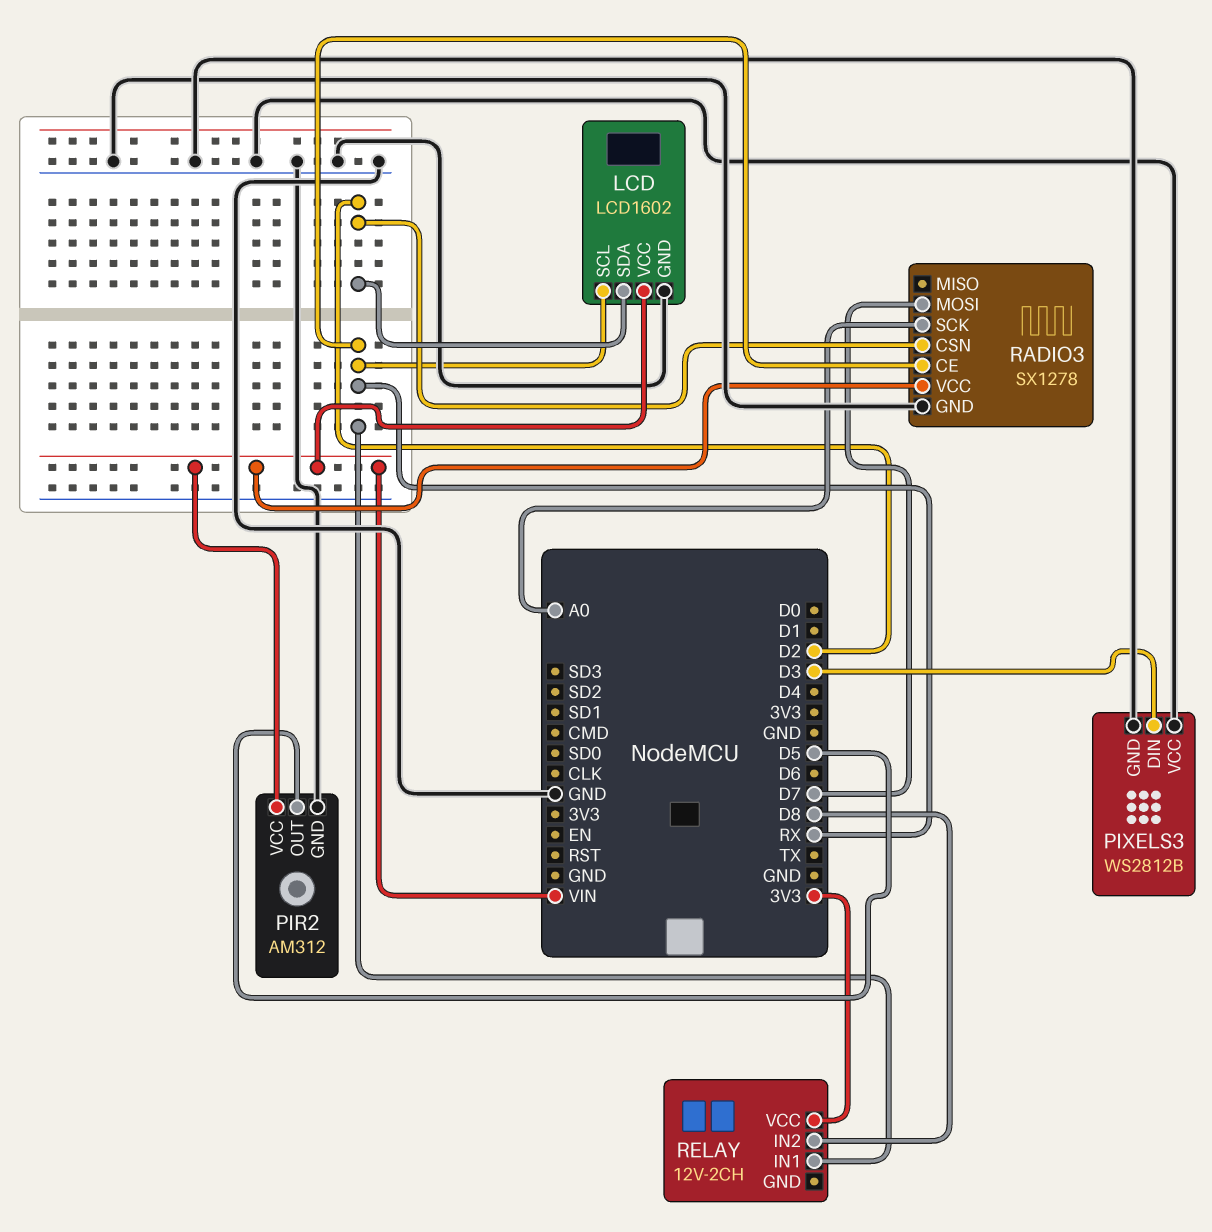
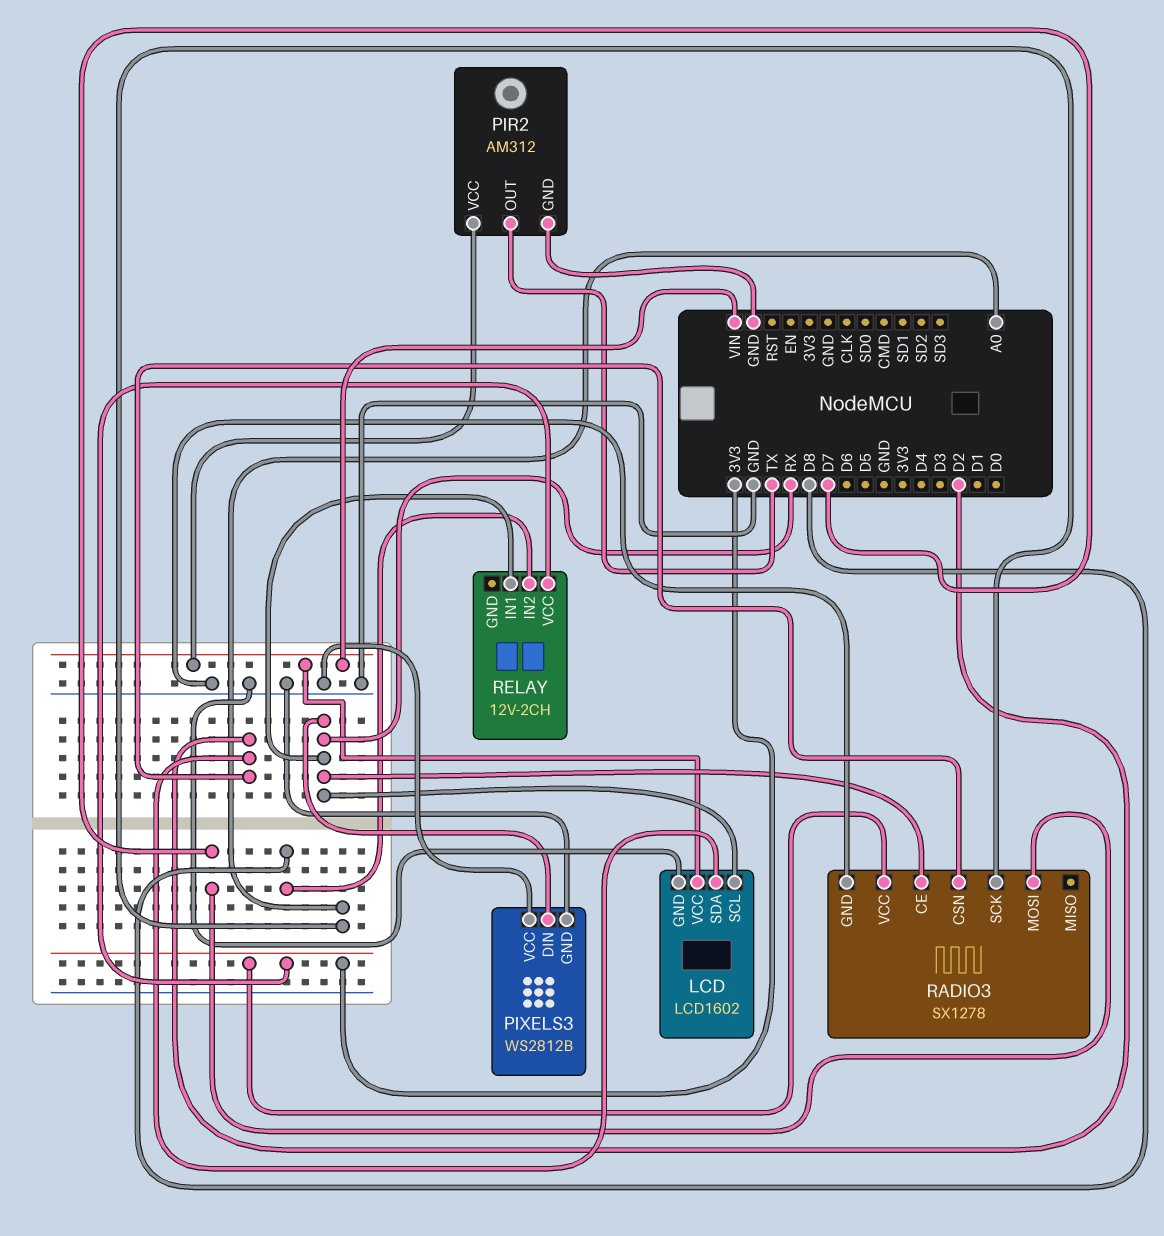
PIR2 pin OUT: D5 -> TX
PIXELS3 pin DIN: D3 -> RX
RADIO3 pin VCC: VIN -> 3V3

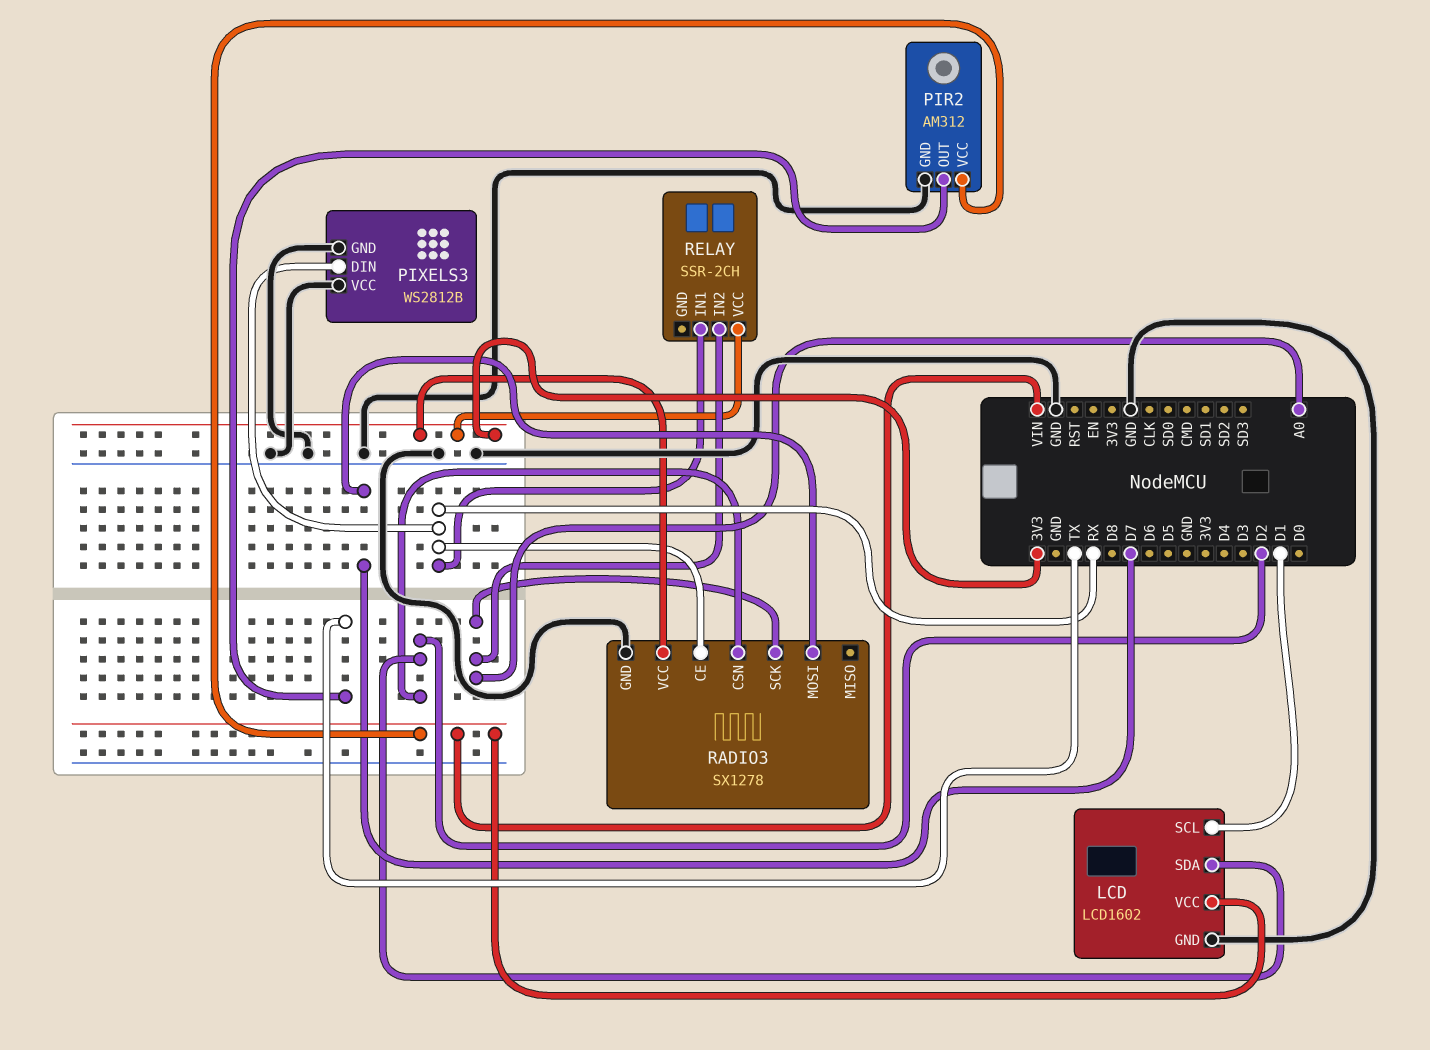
LCD pin SCL: RX -> D1
RELAY: 12V-2CH -> SSR-2CH
RELAY pin IN2: D8 -> A0

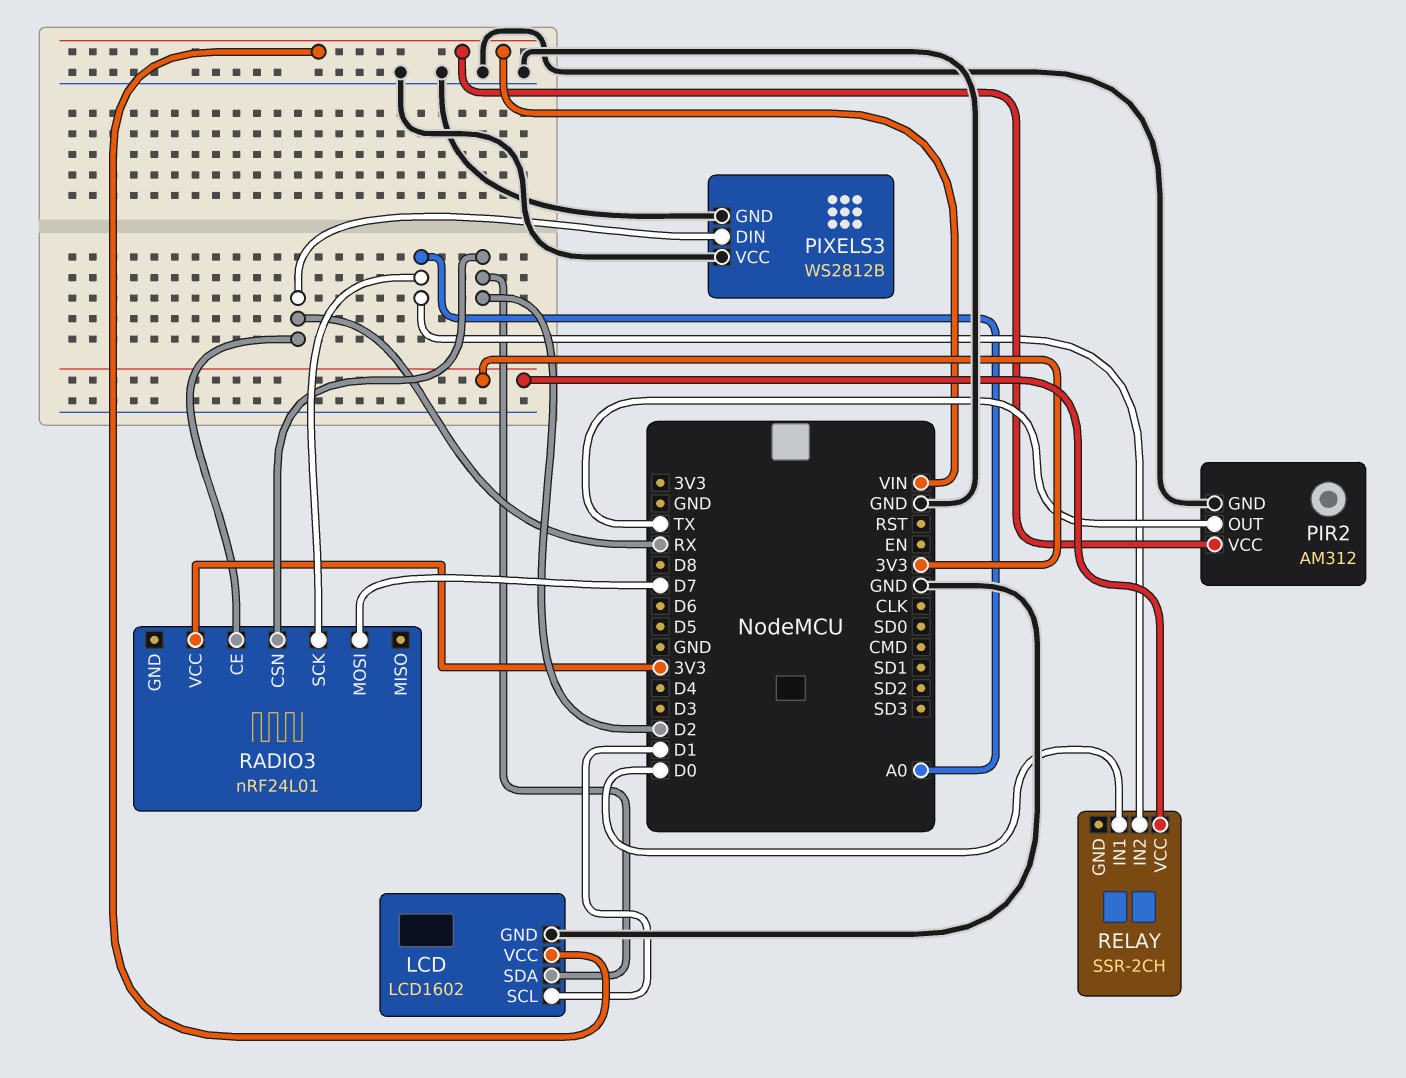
RADIO3: SX1278 -> nRF24L01
RADIO3 pin GND: GND -> none
RELAY pin IN1: RX -> D0

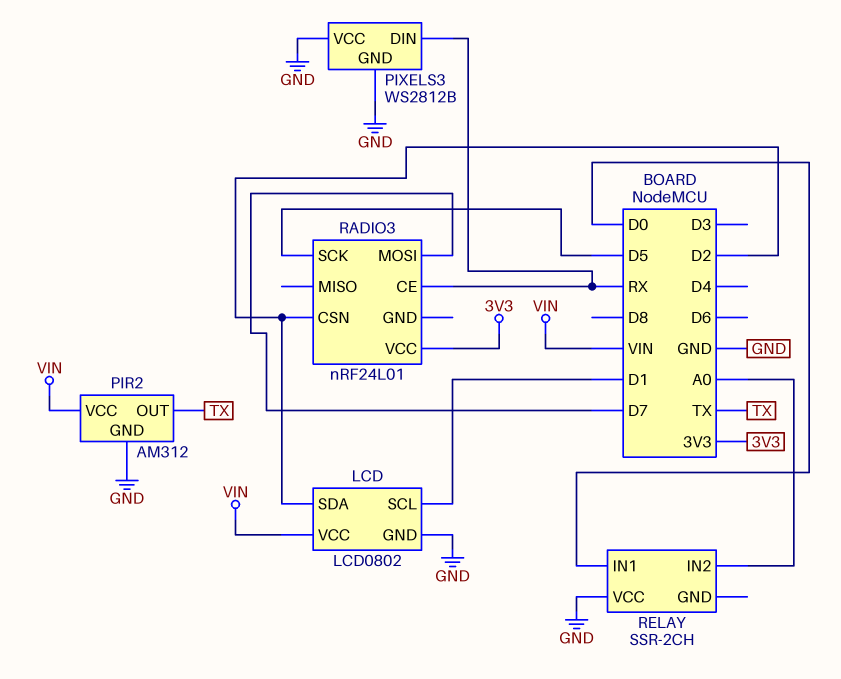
LCD: LCD1602 -> LCD0802
RADIO3 pin SCK: A0 -> D5
RELAY pin VCC: 3V3 -> GND

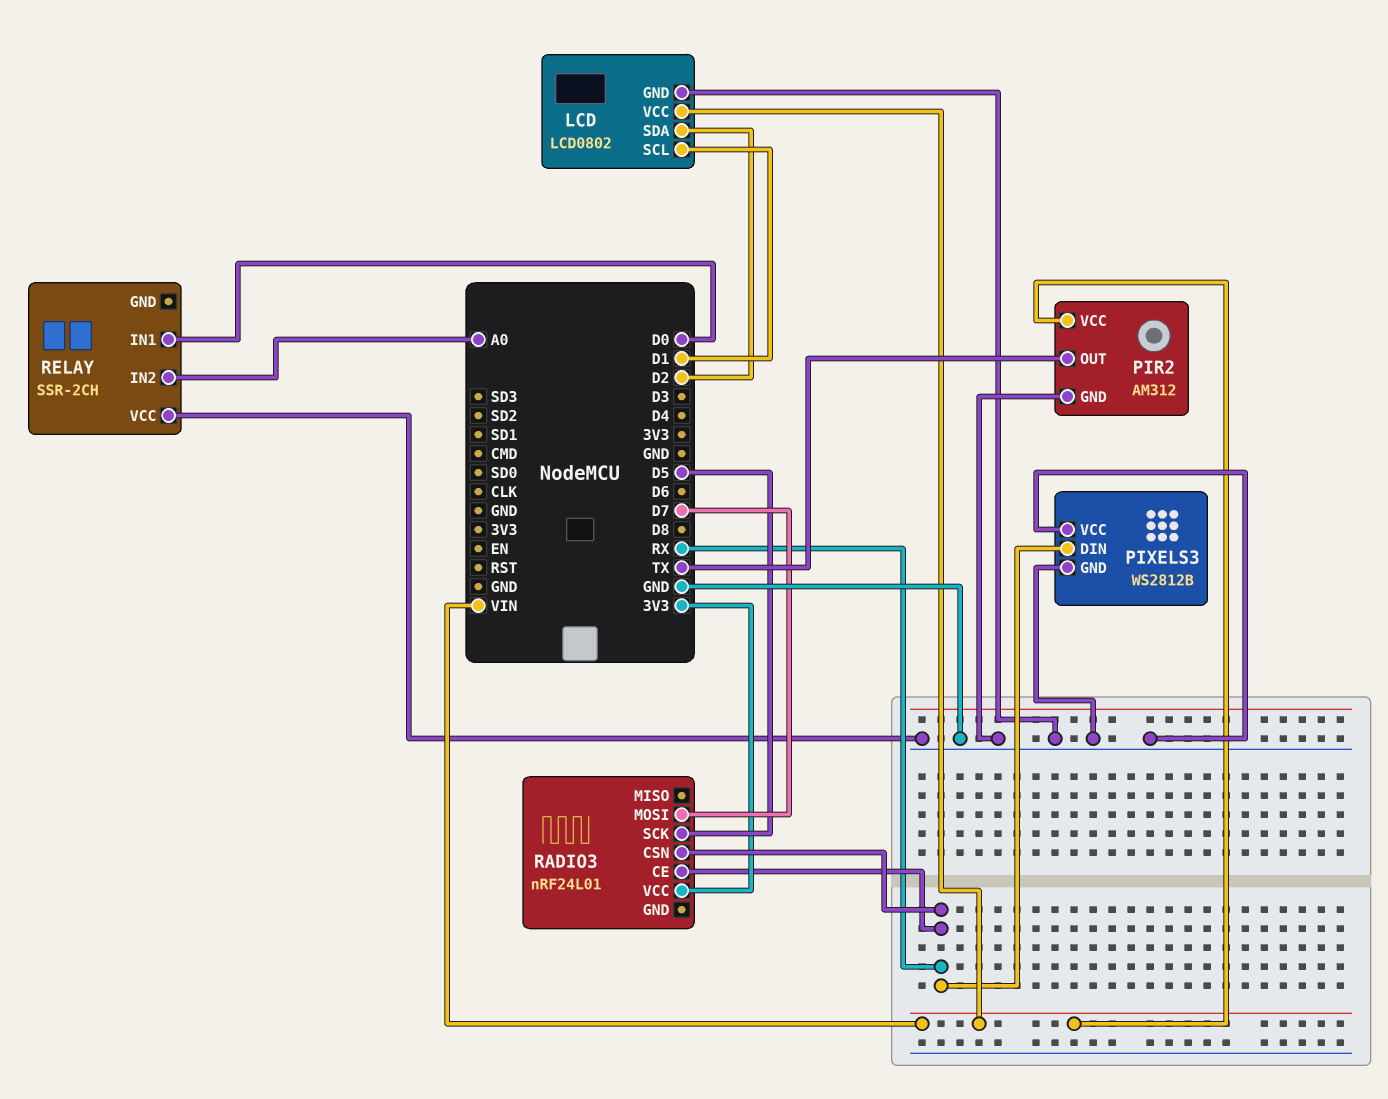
RADIO3 pin CSN: D2 -> RX

